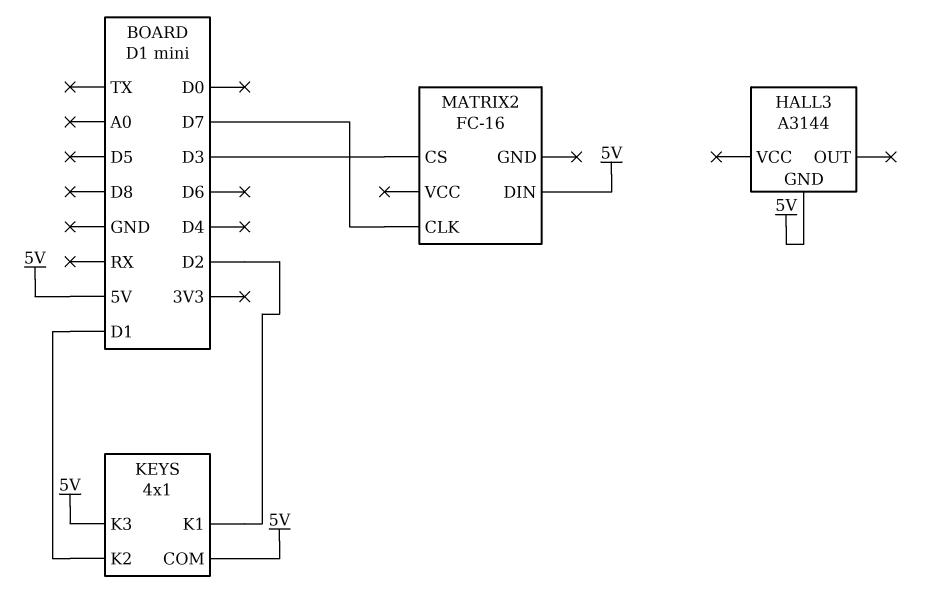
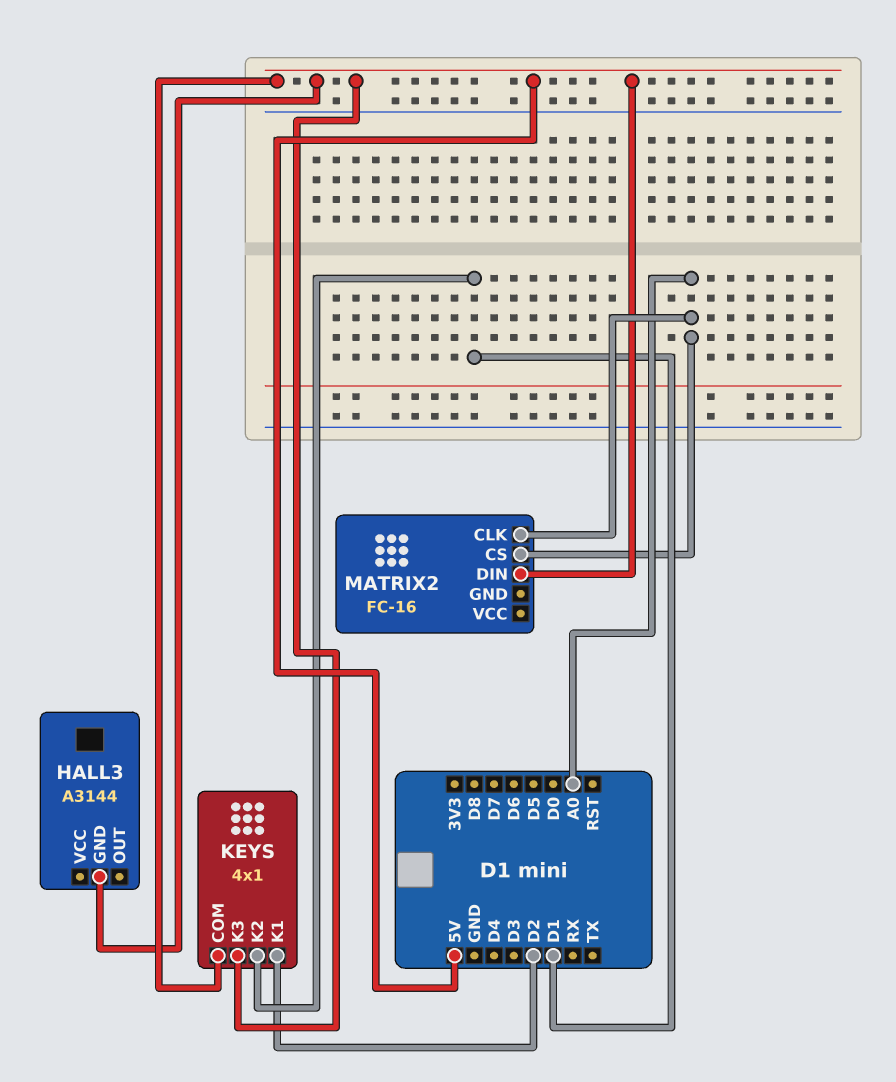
MATRIX2 pin CLK: D7 -> A0
MATRIX2 pin CS: D3 -> A0

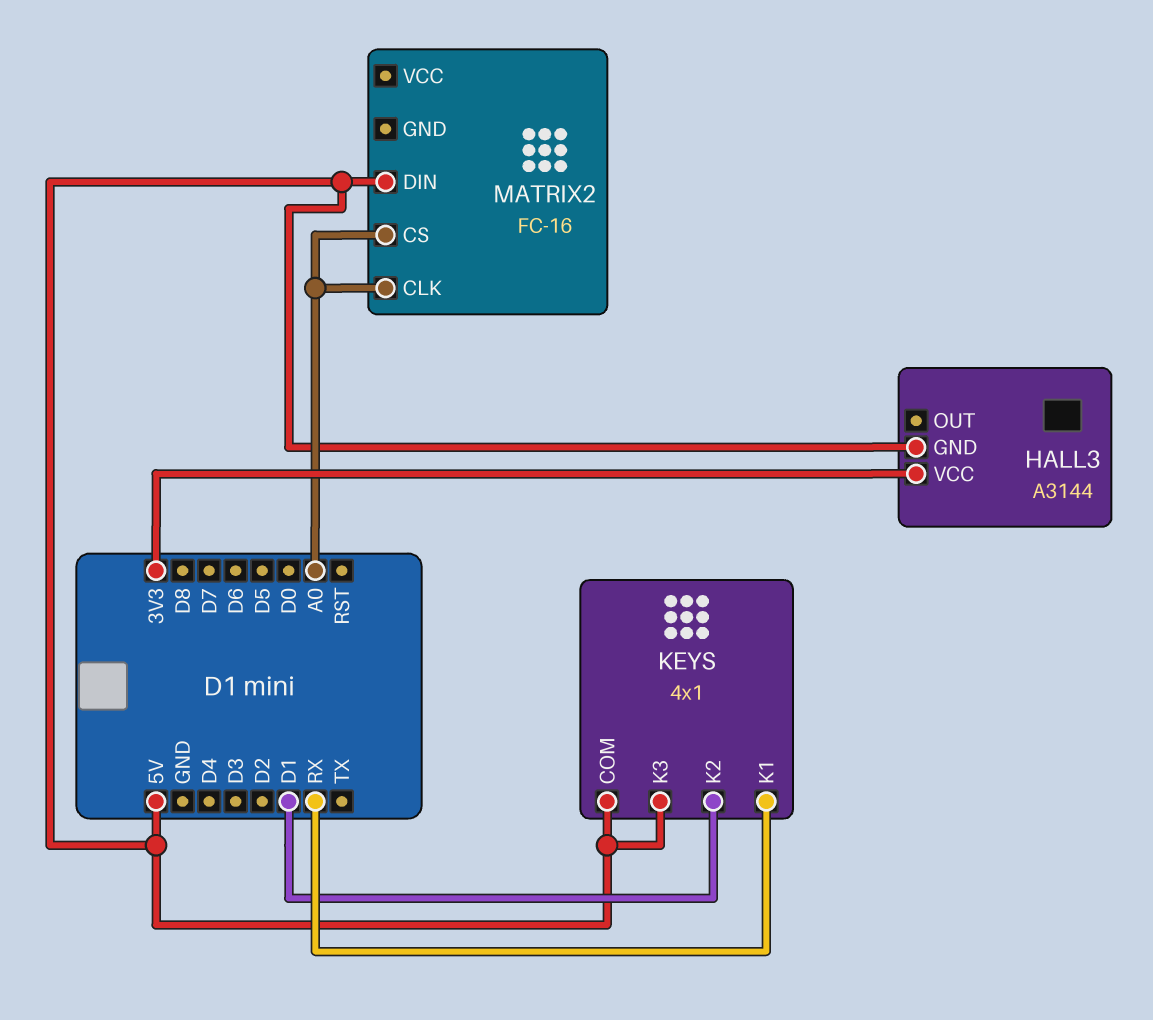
HALL3 pin VCC: none -> 3V3
KEYS pin K1: D2 -> RX

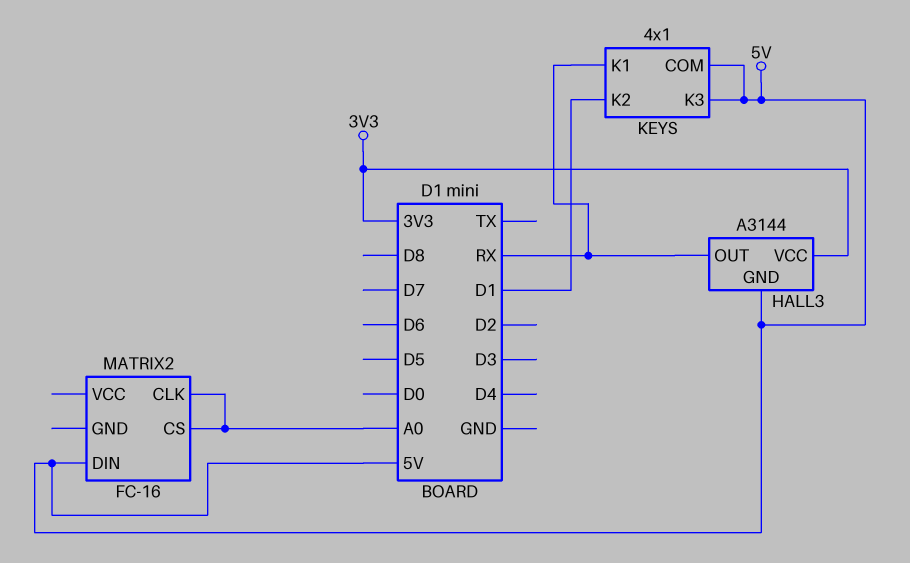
HALL3 pin OUT: none -> RX

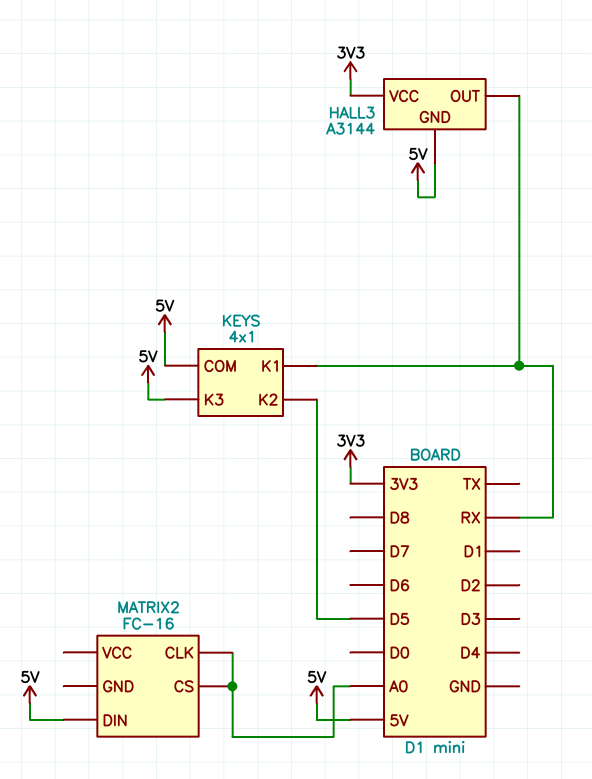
KEYS pin K2: D1 -> D5

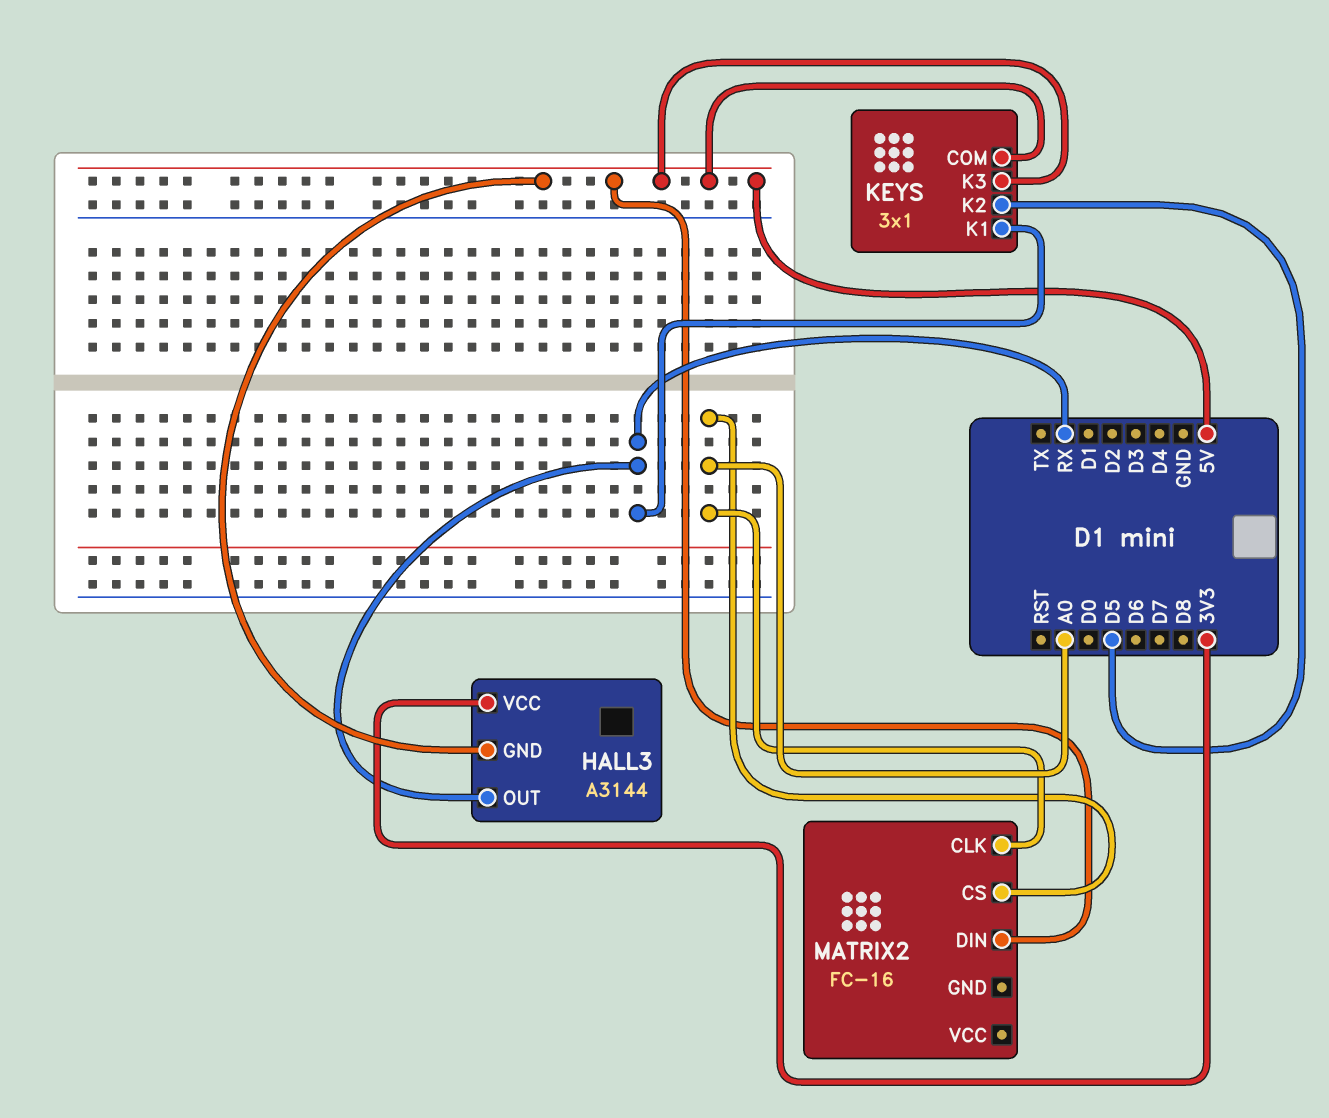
KEYS: 4x1 -> 3x1

